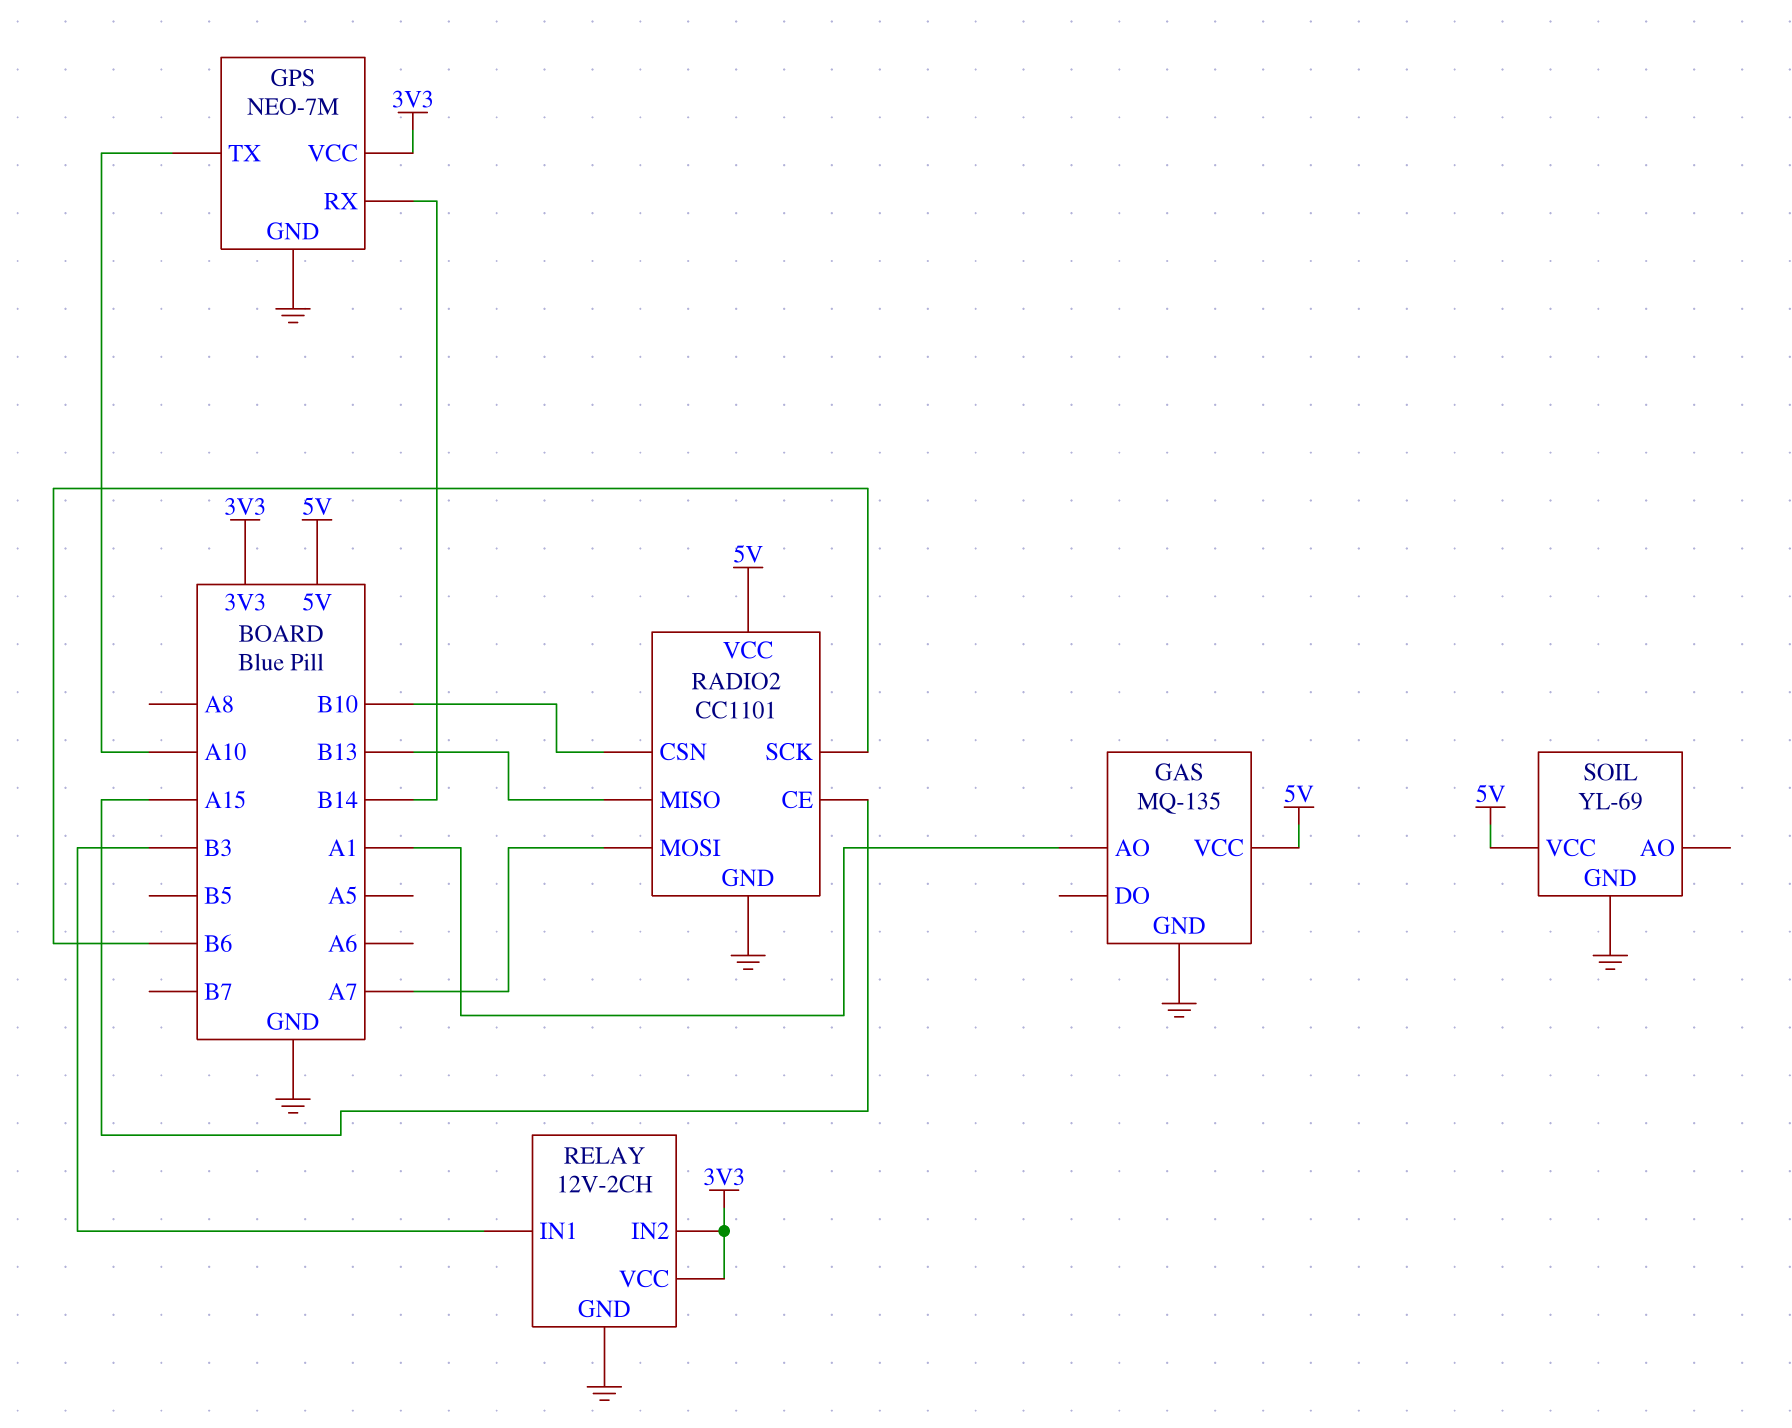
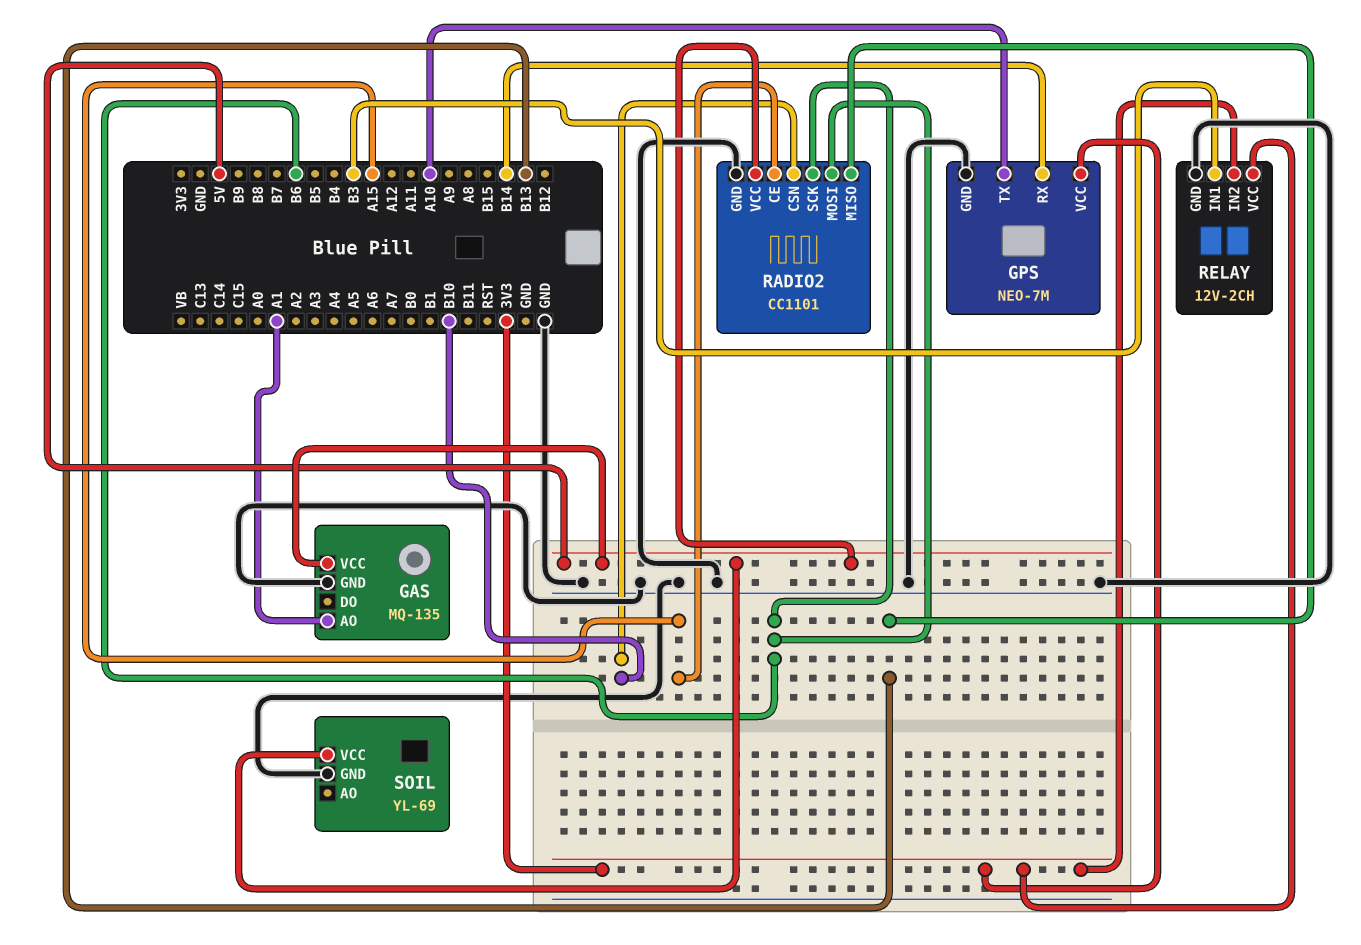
RADIO2 pin MOSI: A7 -> B6

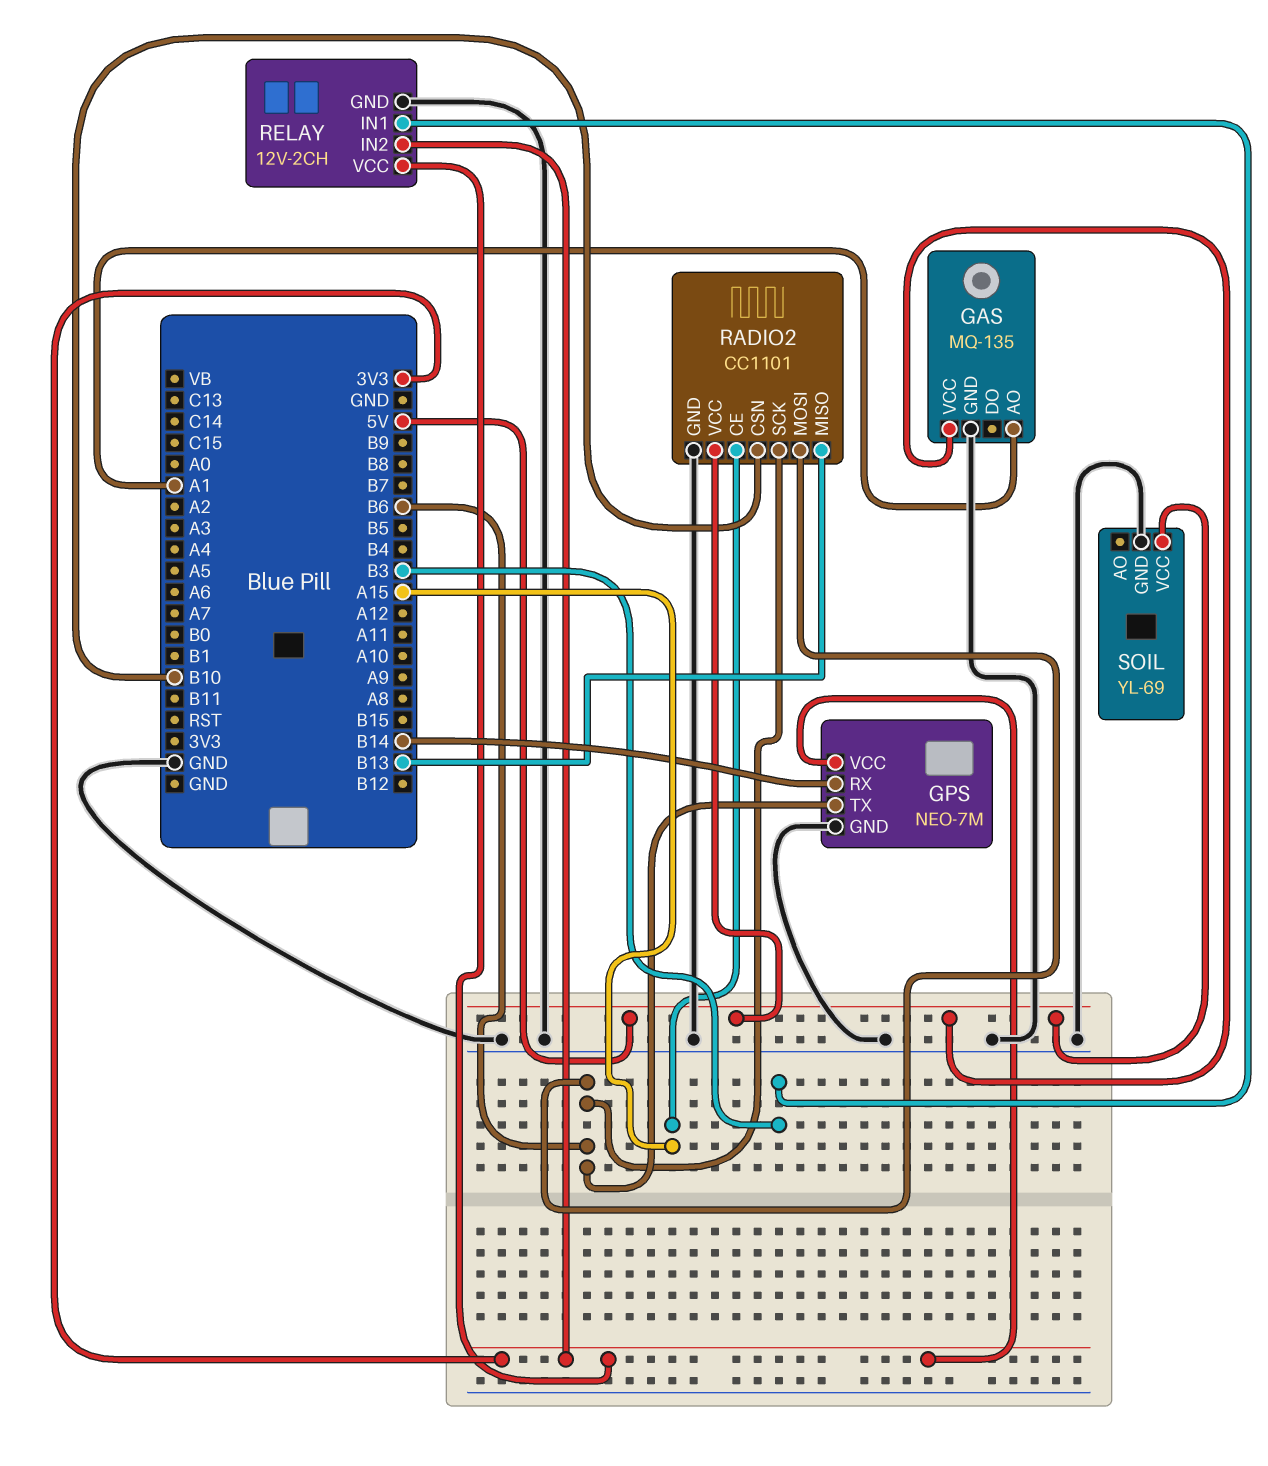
GPS pin TX: A10 -> B6

